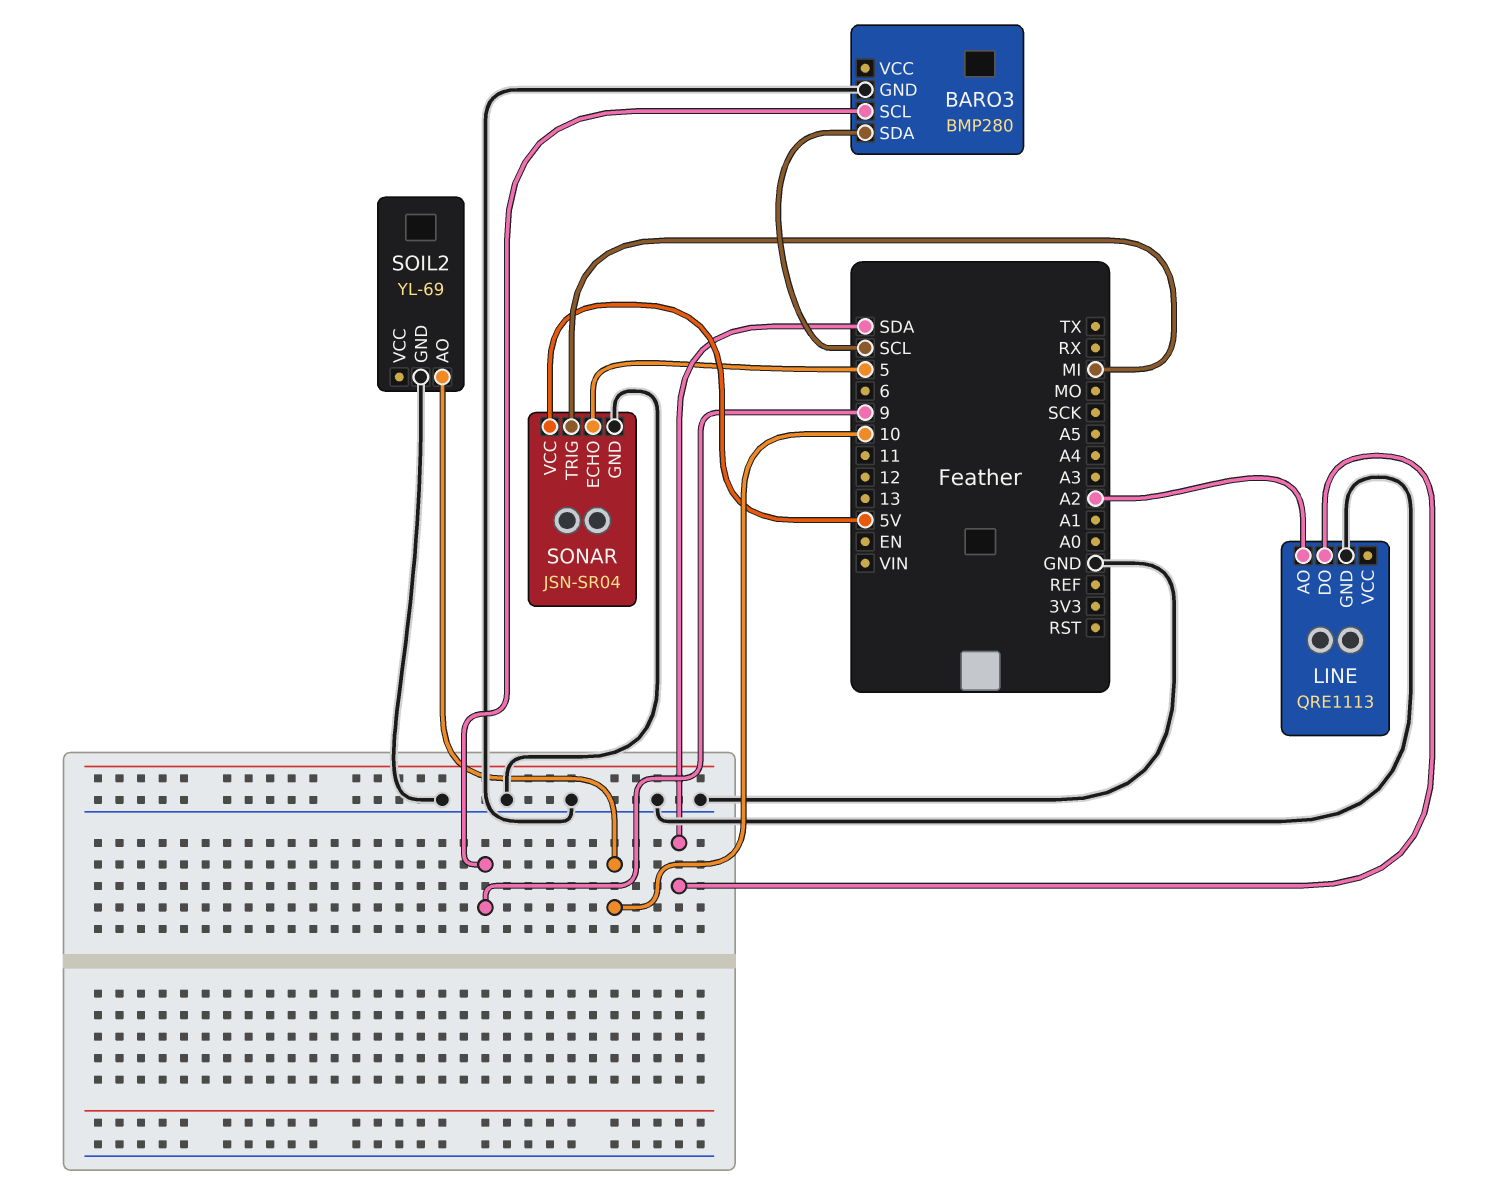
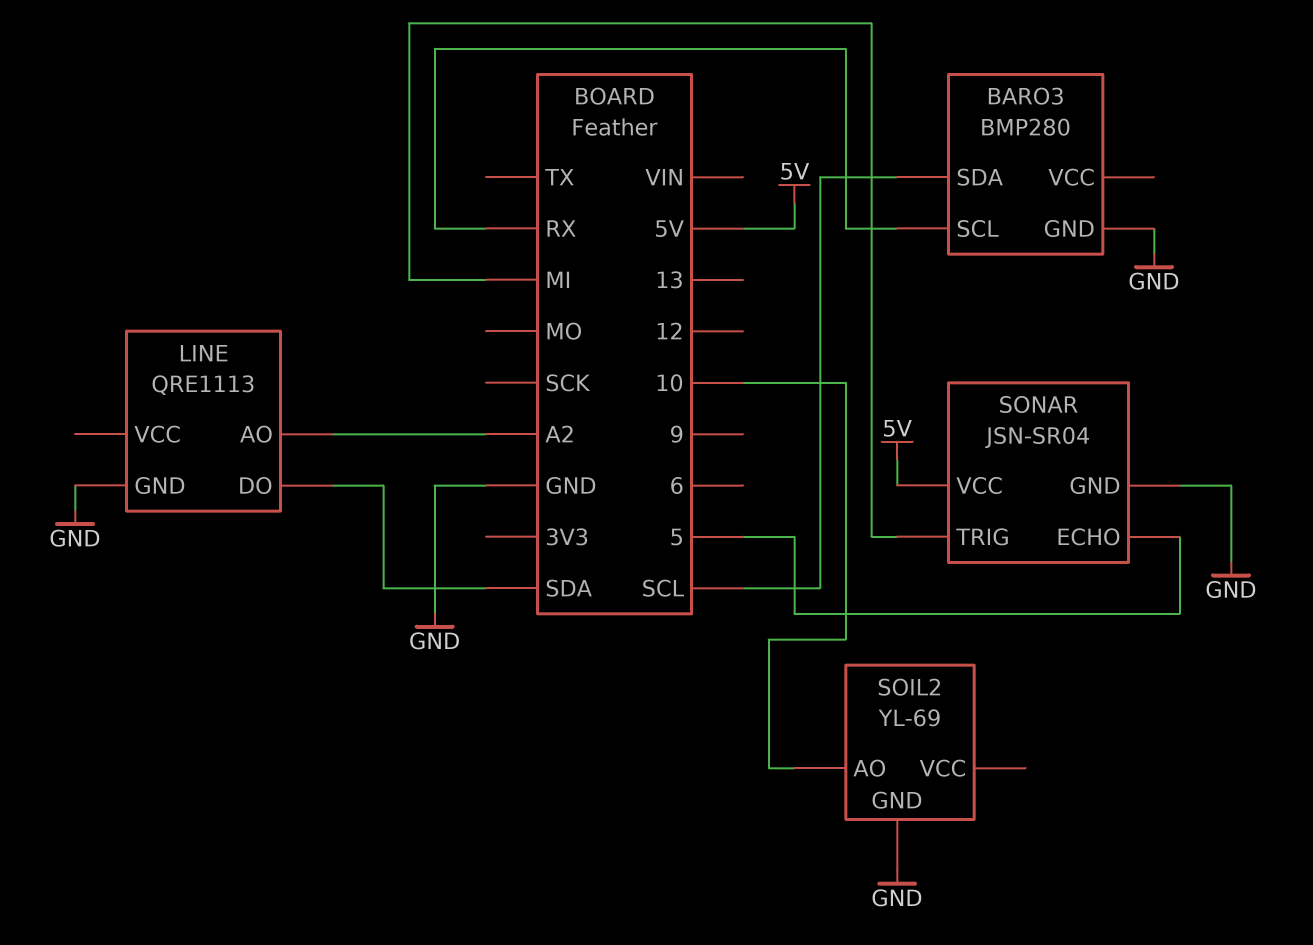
BARO3 pin SCL: 9 -> RX

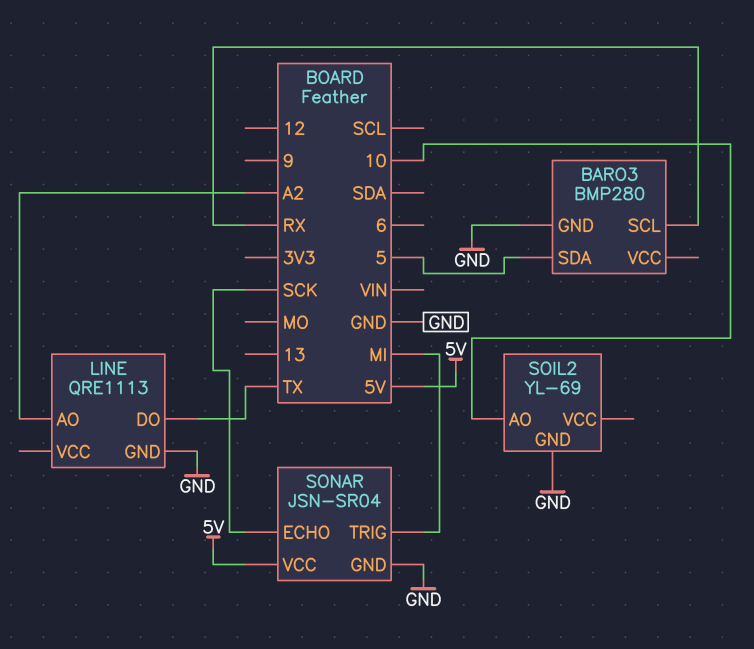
BARO3 pin SDA: SCL -> 5
LINE pin DO: SDA -> TX
SONAR pin ECHO: 5 -> SCK

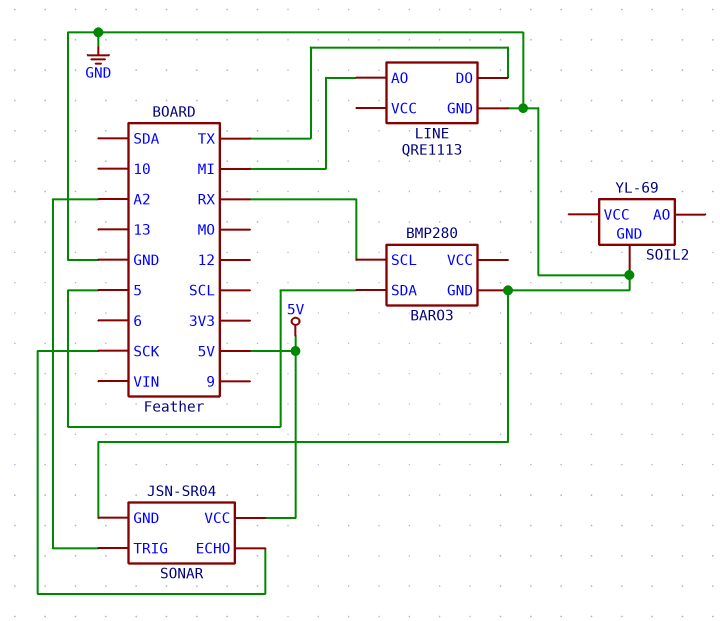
LINE pin AO: A2 -> MI
SOIL2 pin AO: 10 -> none
SONAR pin TRIG: MI -> A2

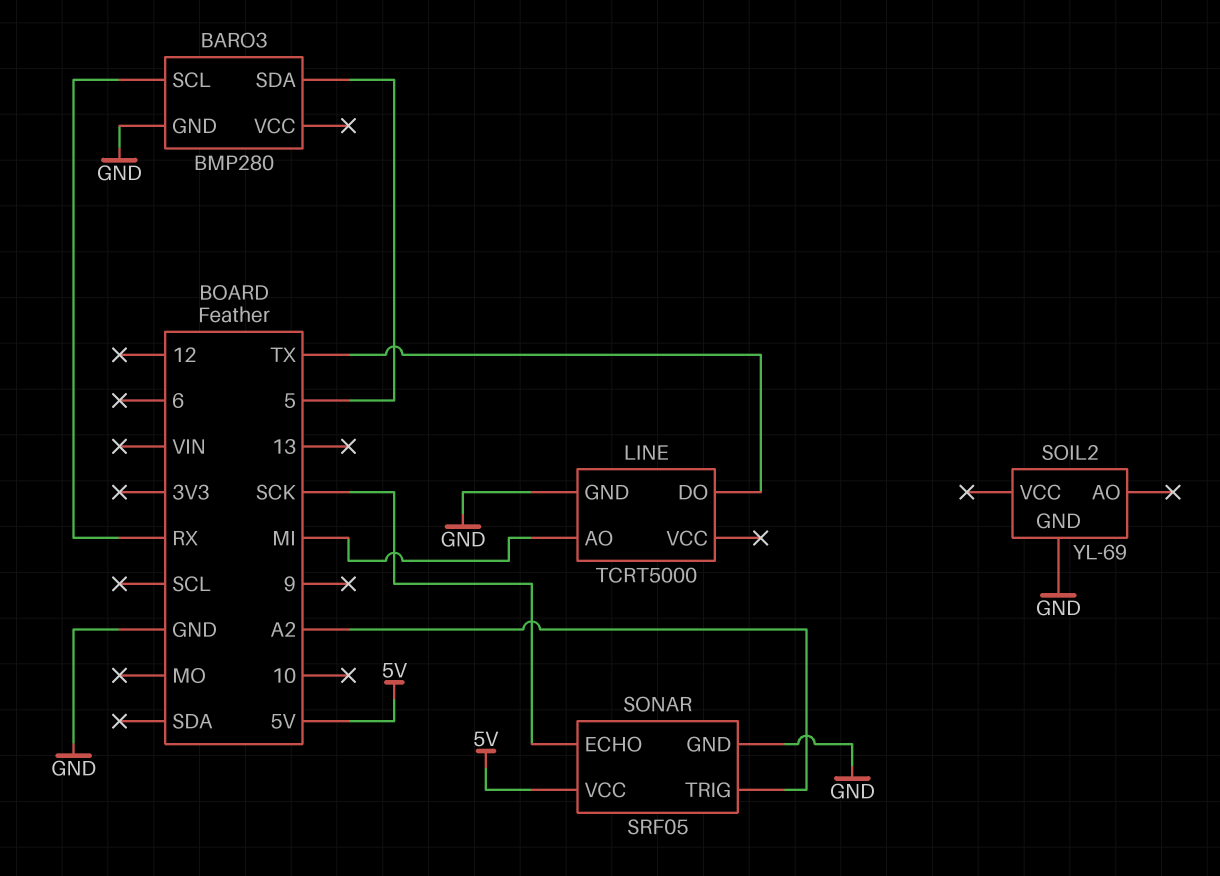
LINE: QRE1113 -> TCRT5000
SONAR: JSN-SR04 -> SRF05

